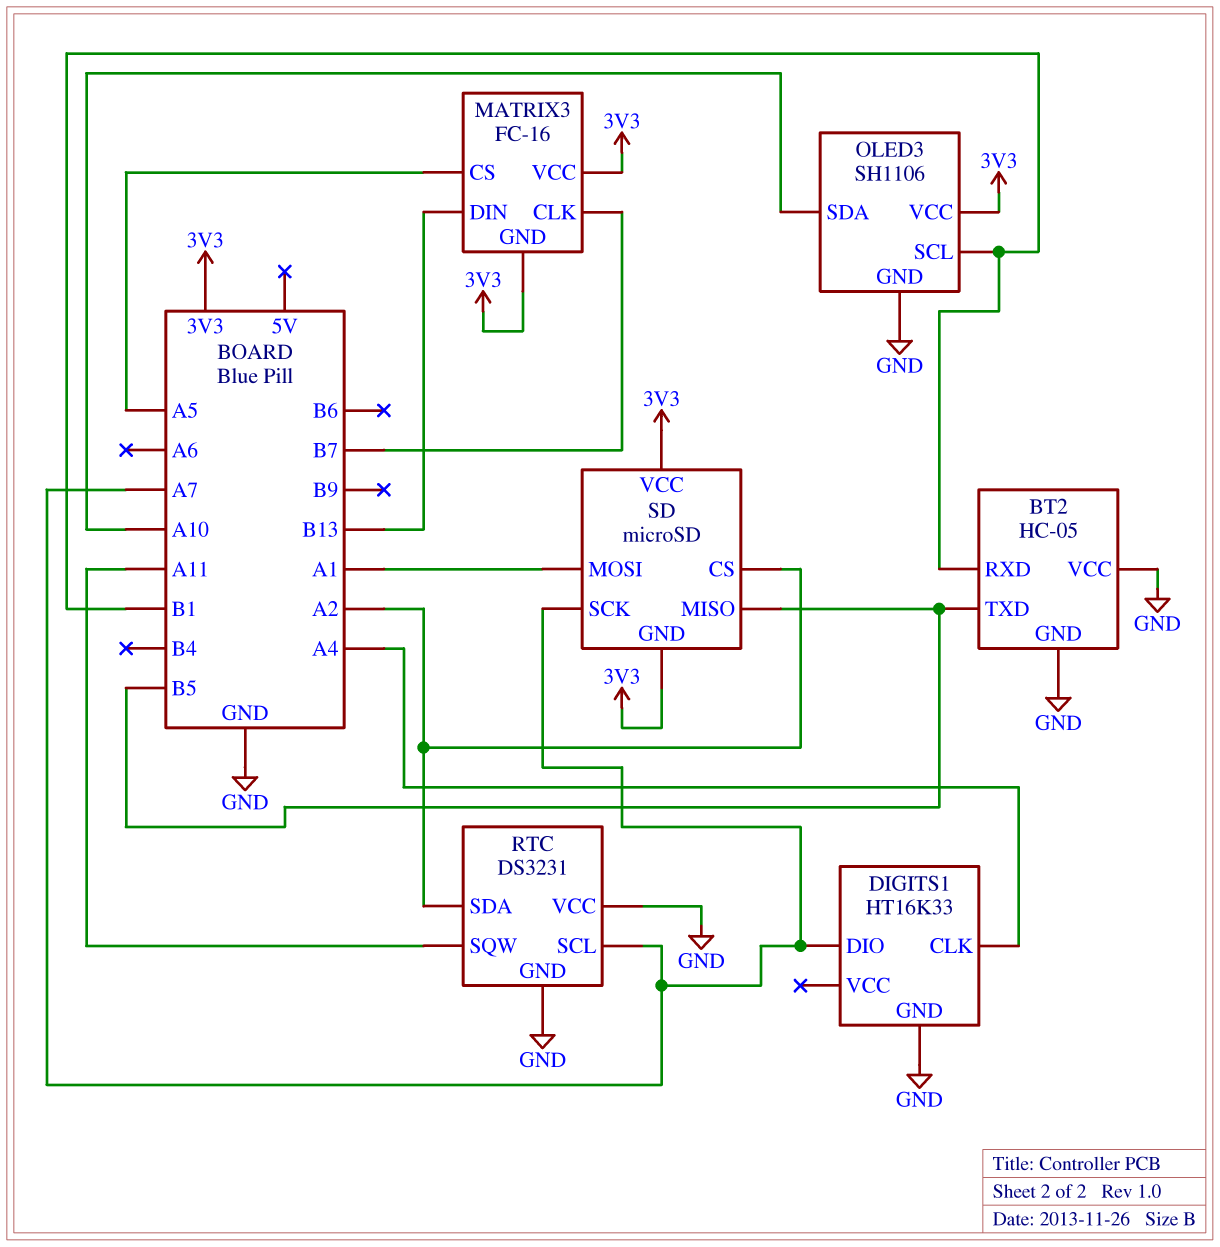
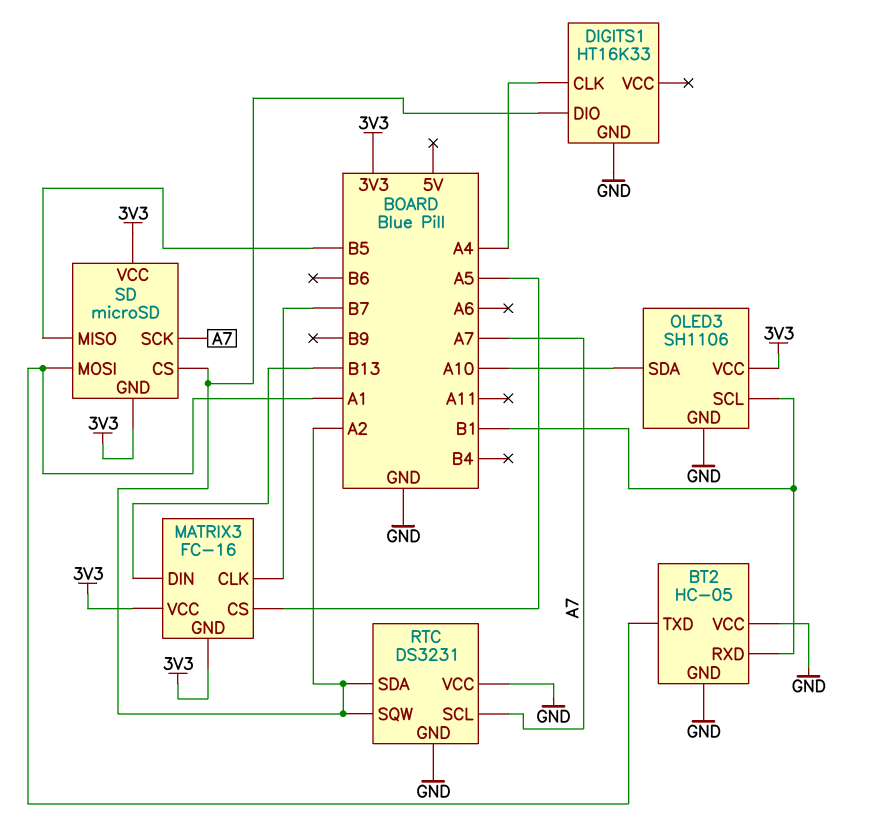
BT2 pin TXD: B5 -> A1
DIGITS1 pin DIO: A7 -> A2
RTC pin SQW: A11 -> A2

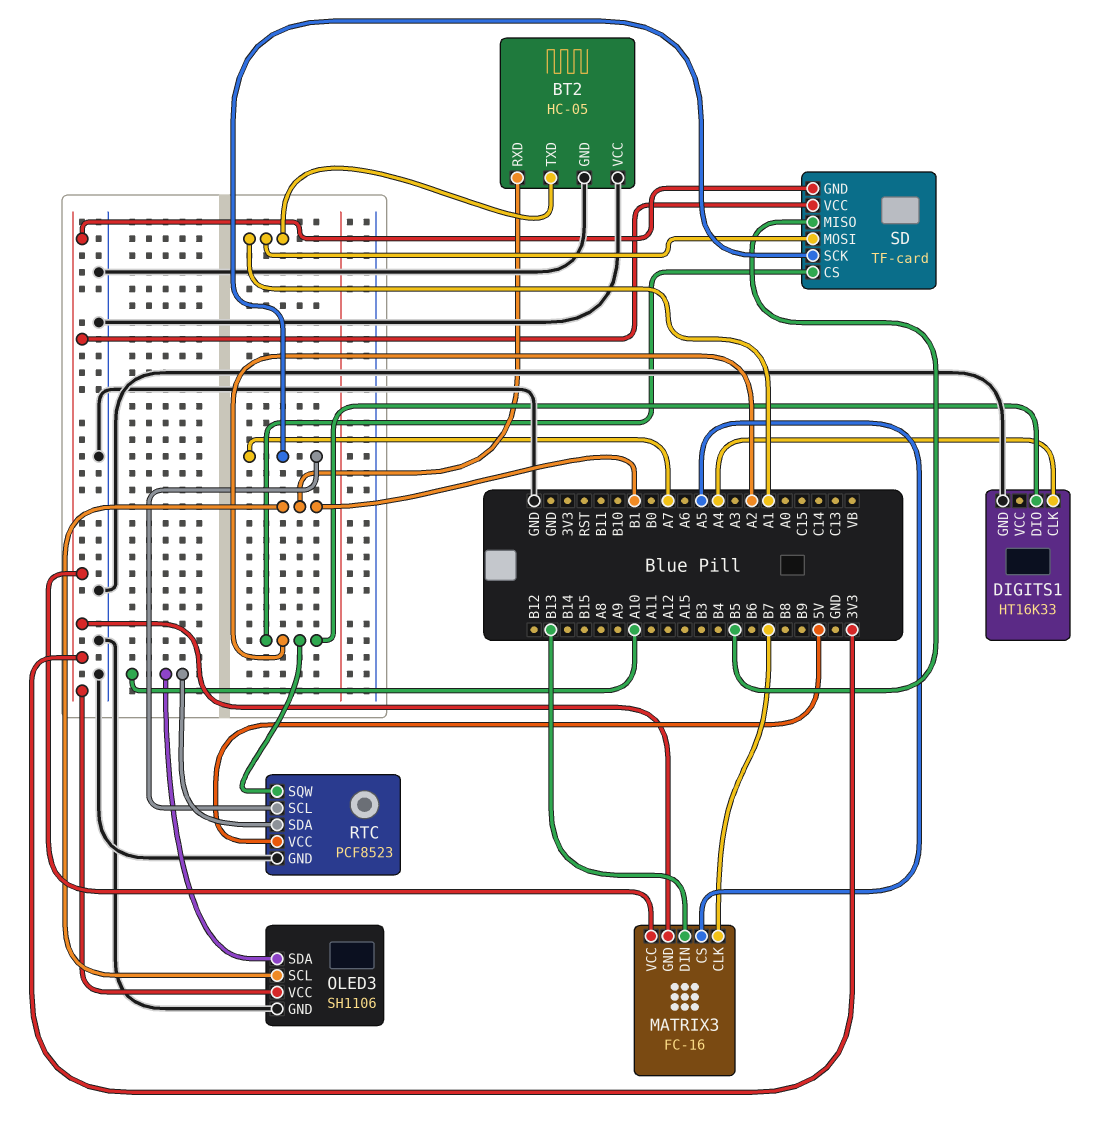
RTC: DS3231 -> PCF8523
RTC pin SDA: A2 -> A10
RTC pin VCC: GND -> 5V
SD: microSD -> TF-card

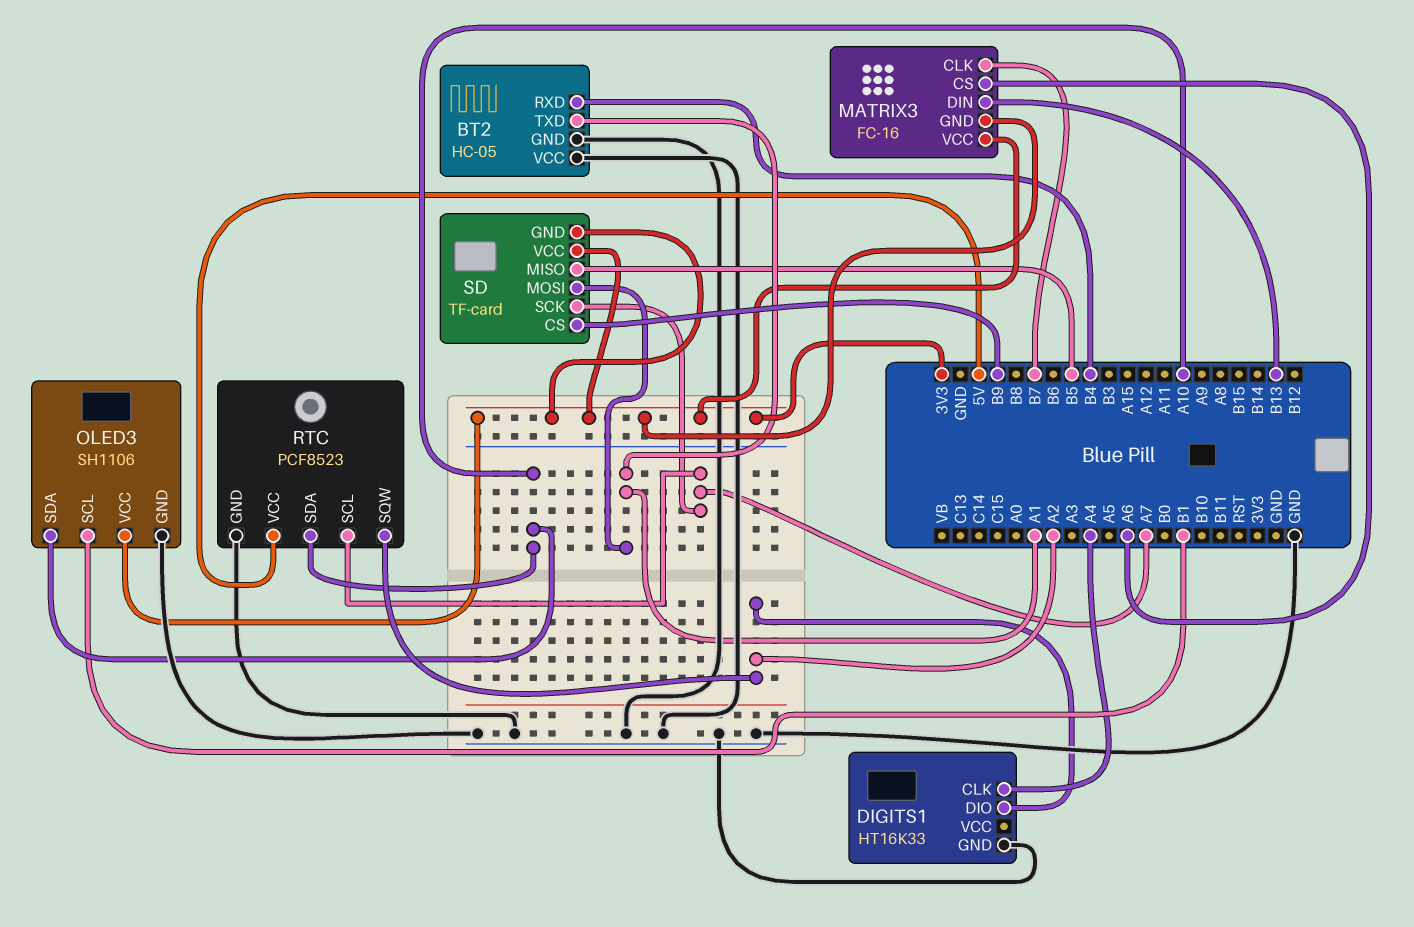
BT2 pin RXD: B1 -> B4
MATRIX3 pin CS: A5 -> A6
SD pin CS: A2 -> B9

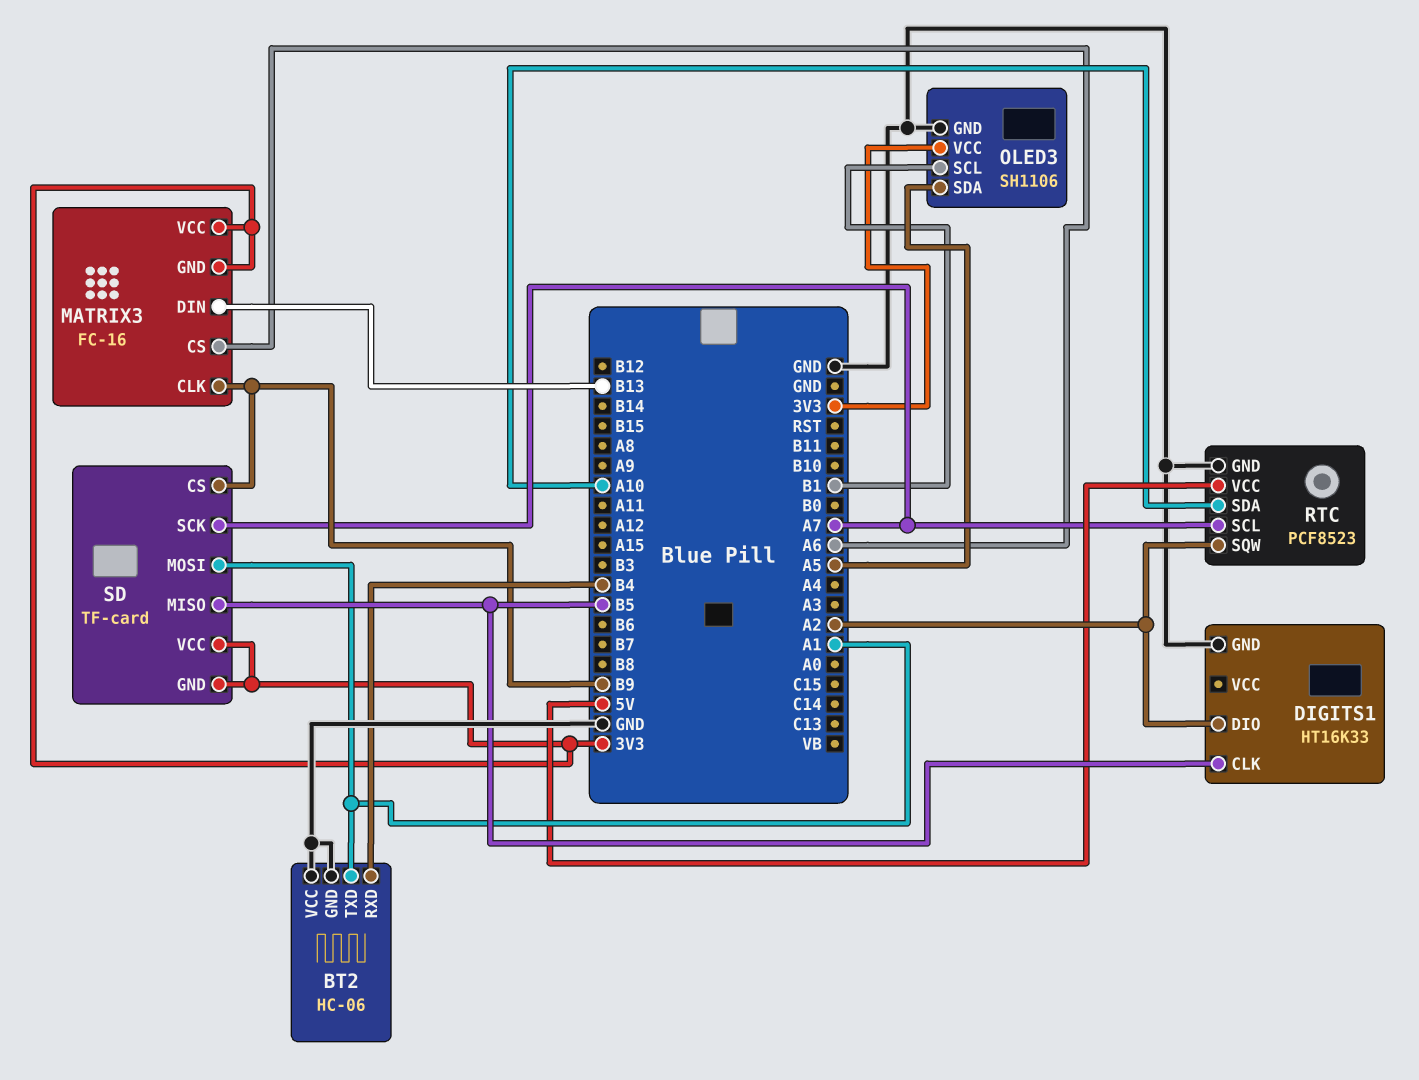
BT2: HC-05 -> HC-06
DIGITS1 pin CLK: A4 -> B5
MATRIX3 pin CLK: B7 -> B9
OLED3 pin SDA: A10 -> A5

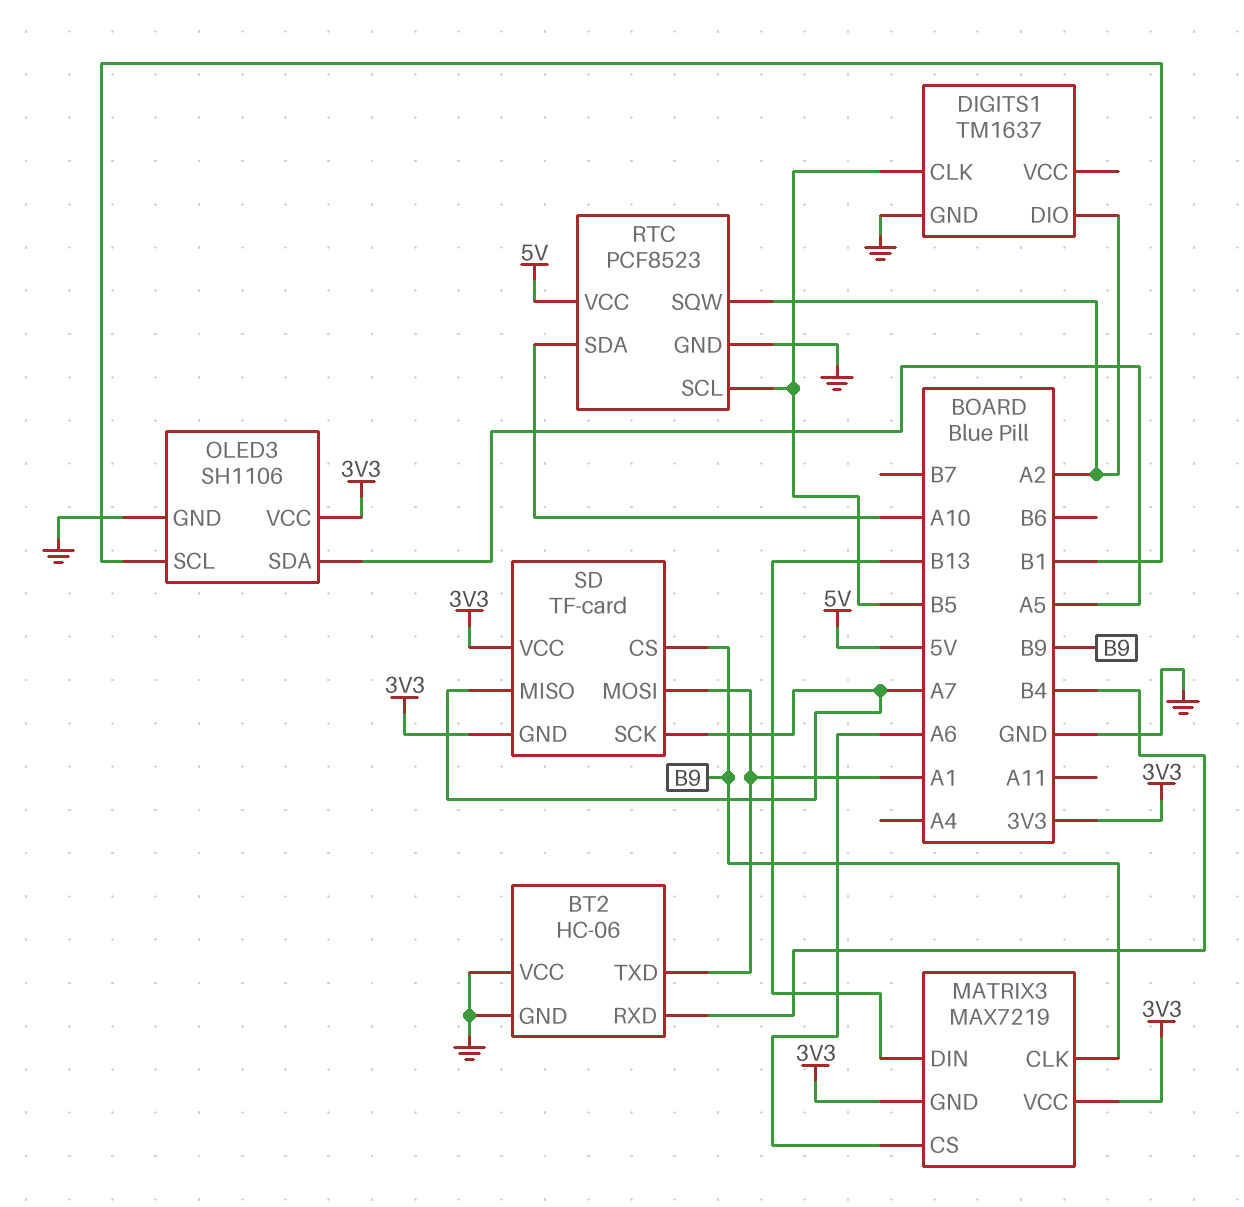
DIGITS1: HT16K33 -> TM1637
MATRIX3: FC-16 -> MAX7219
RTC pin SCL: A7 -> B5
SD pin MISO: B5 -> A7

